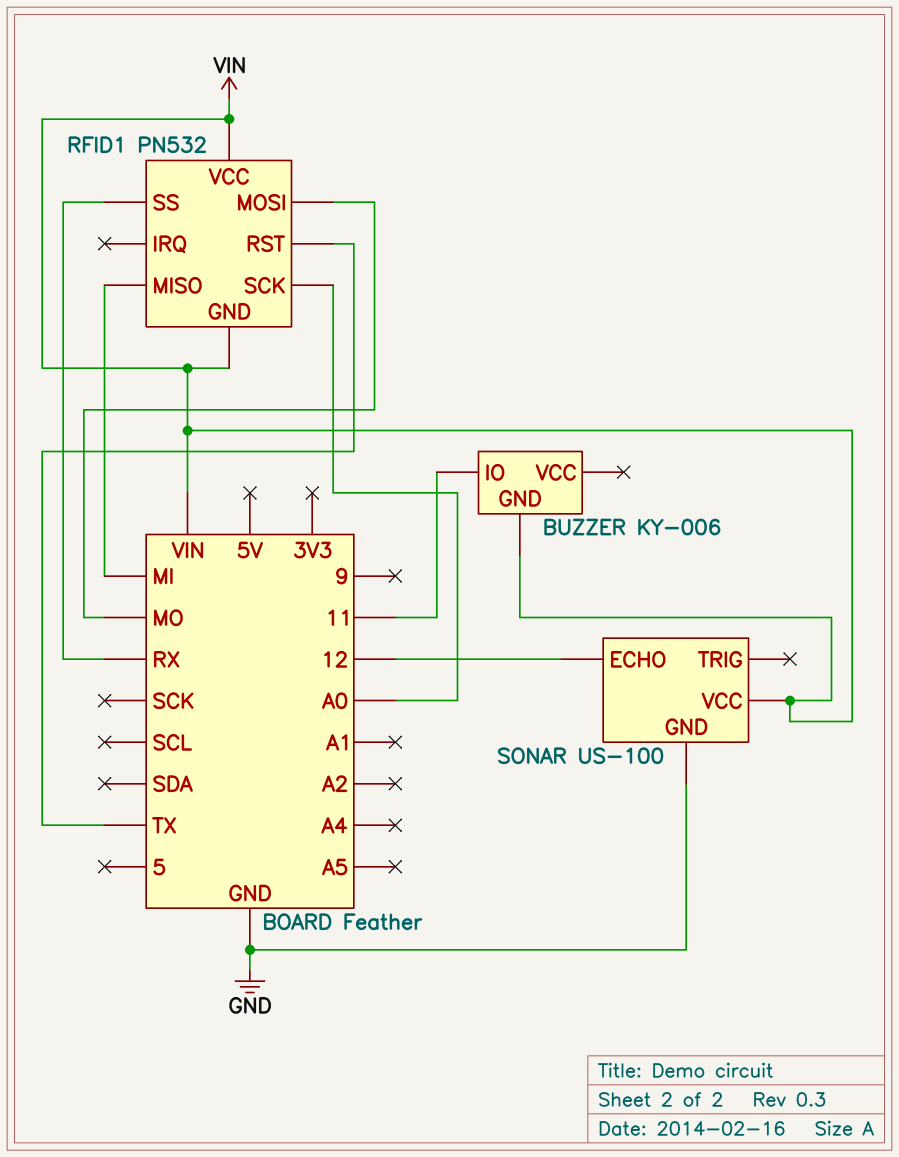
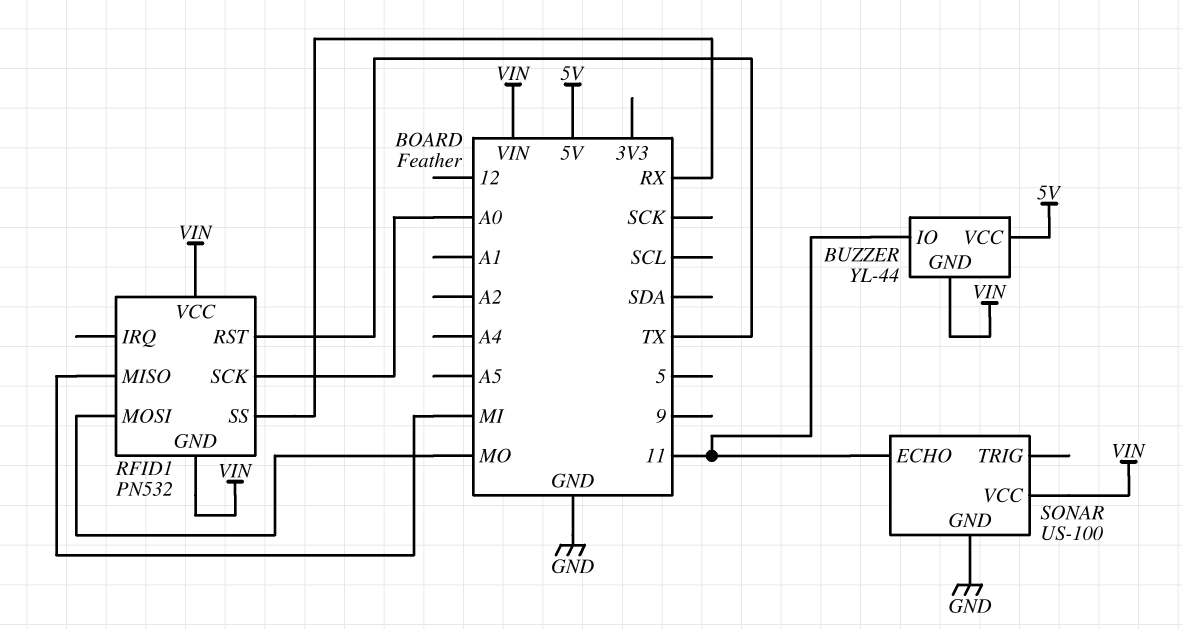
BUZZER: KY-006 -> YL-44
BUZZER pin VCC: none -> 5V
SONAR pin ECHO: 12 -> 11

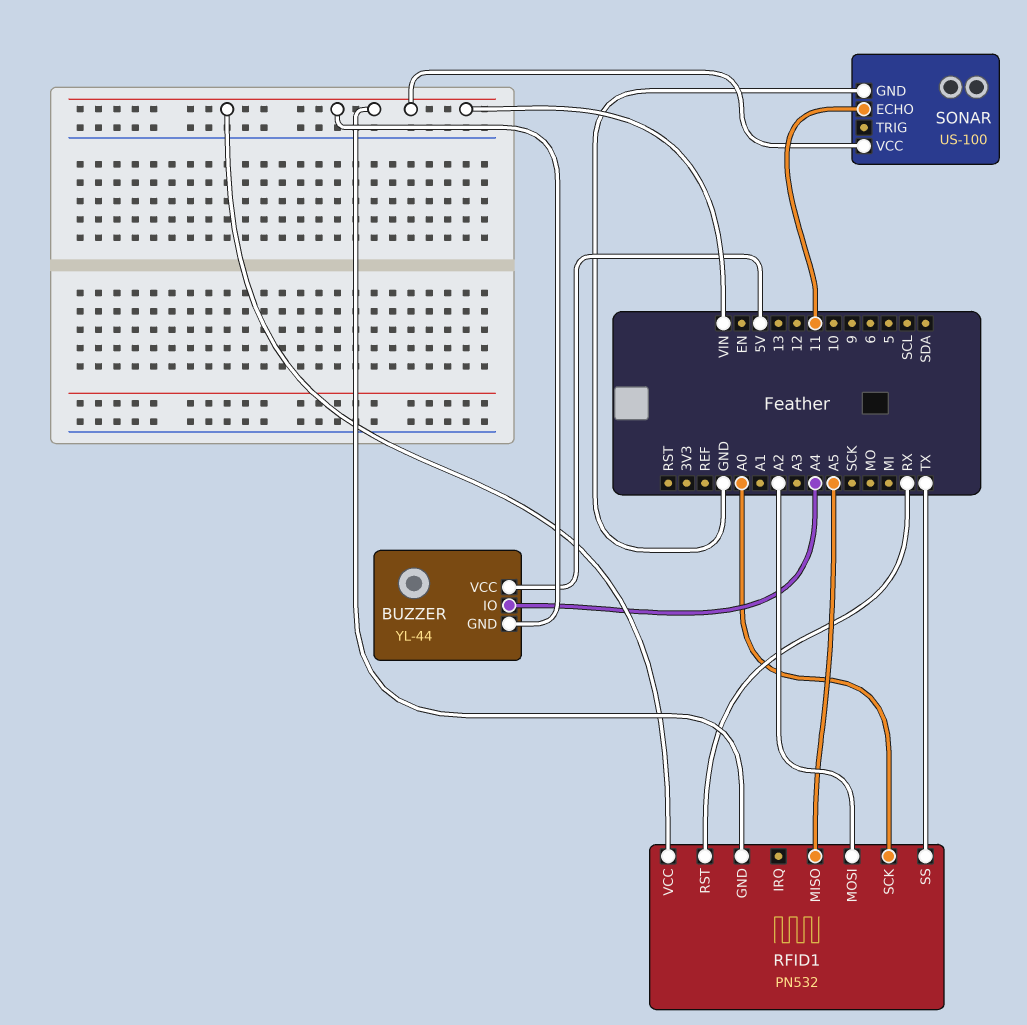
BUZZER pin IO: 11 -> A4
RFID1 pin MISO: MI -> A5
RFID1 pin MOSI: MO -> A2
RFID1 pin RST: TX -> RX
RFID1 pin SS: RX -> TX

